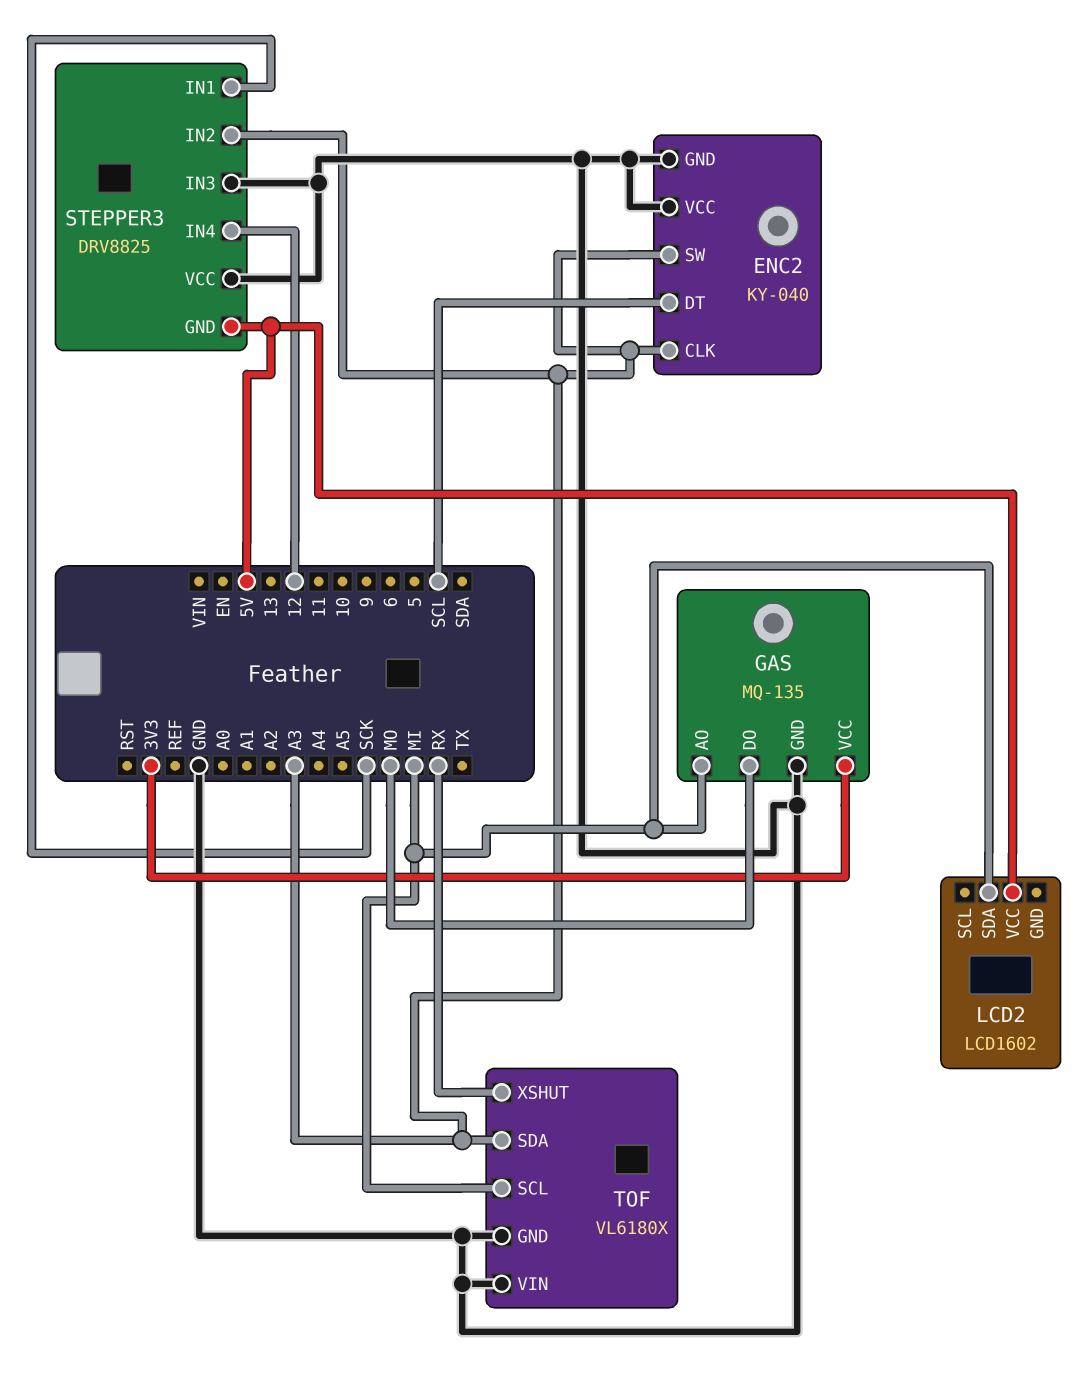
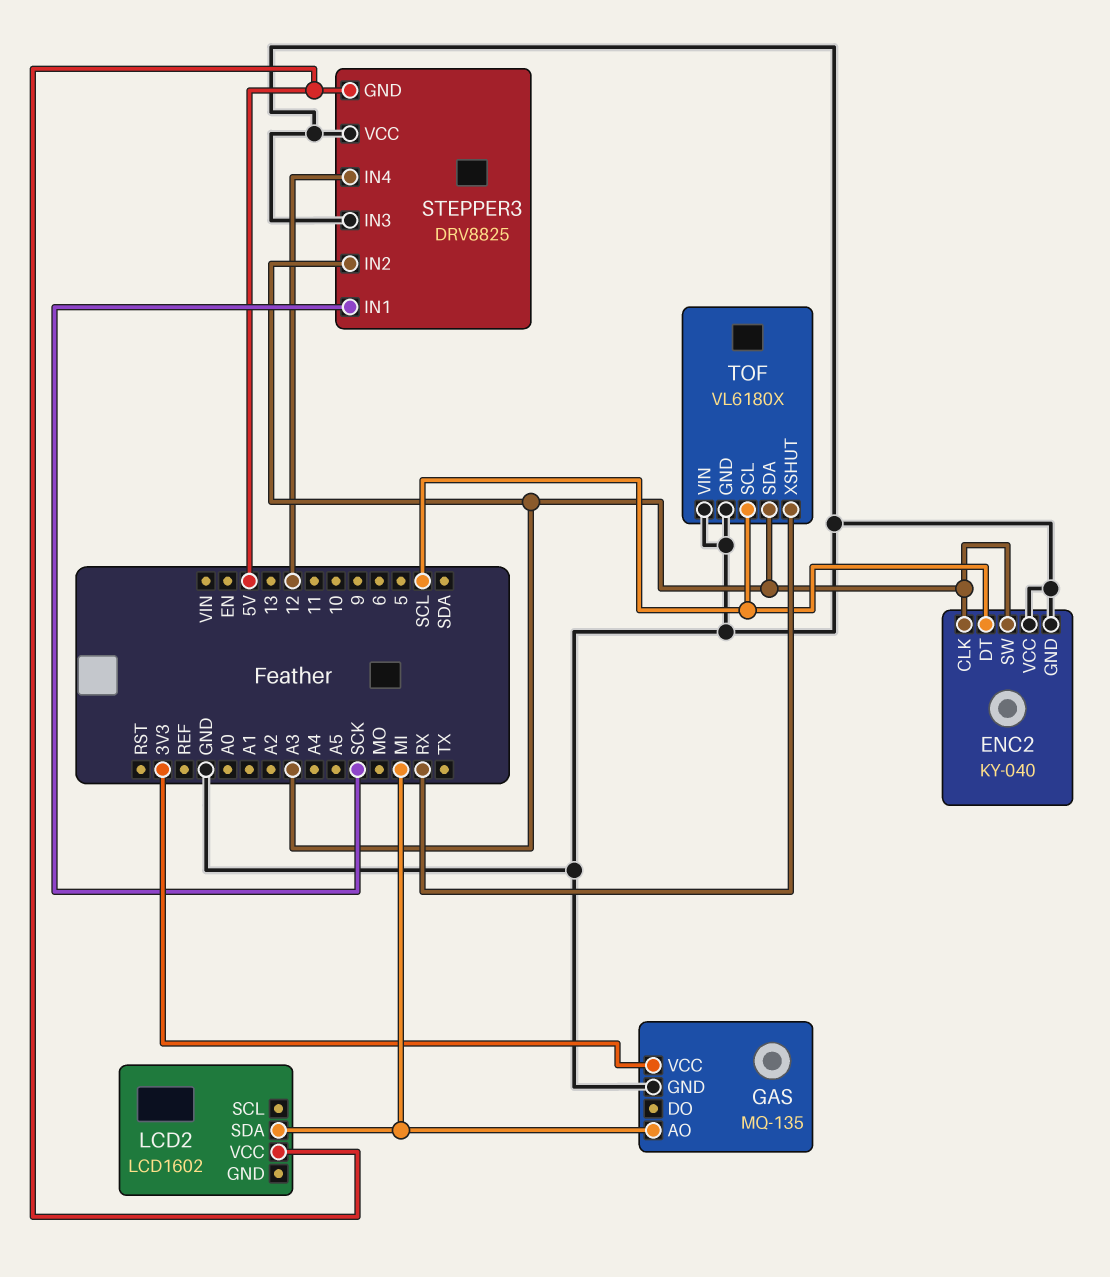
GAS pin DO: MO -> none
TOF pin SCL: MI -> SCL

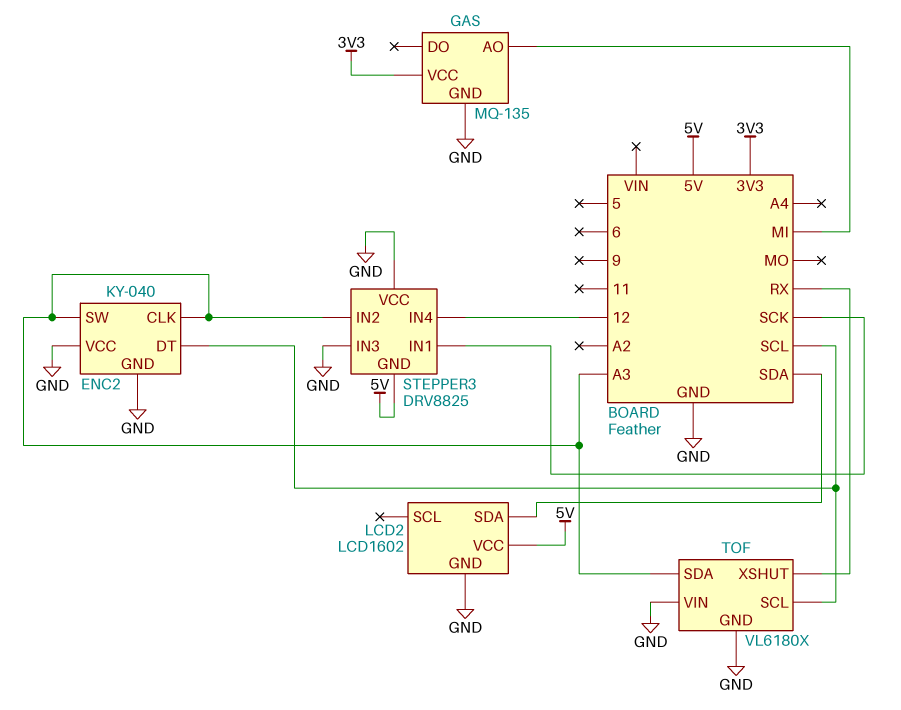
LCD2 pin GND: none -> GND
LCD2 pin SDA: MI -> SDA

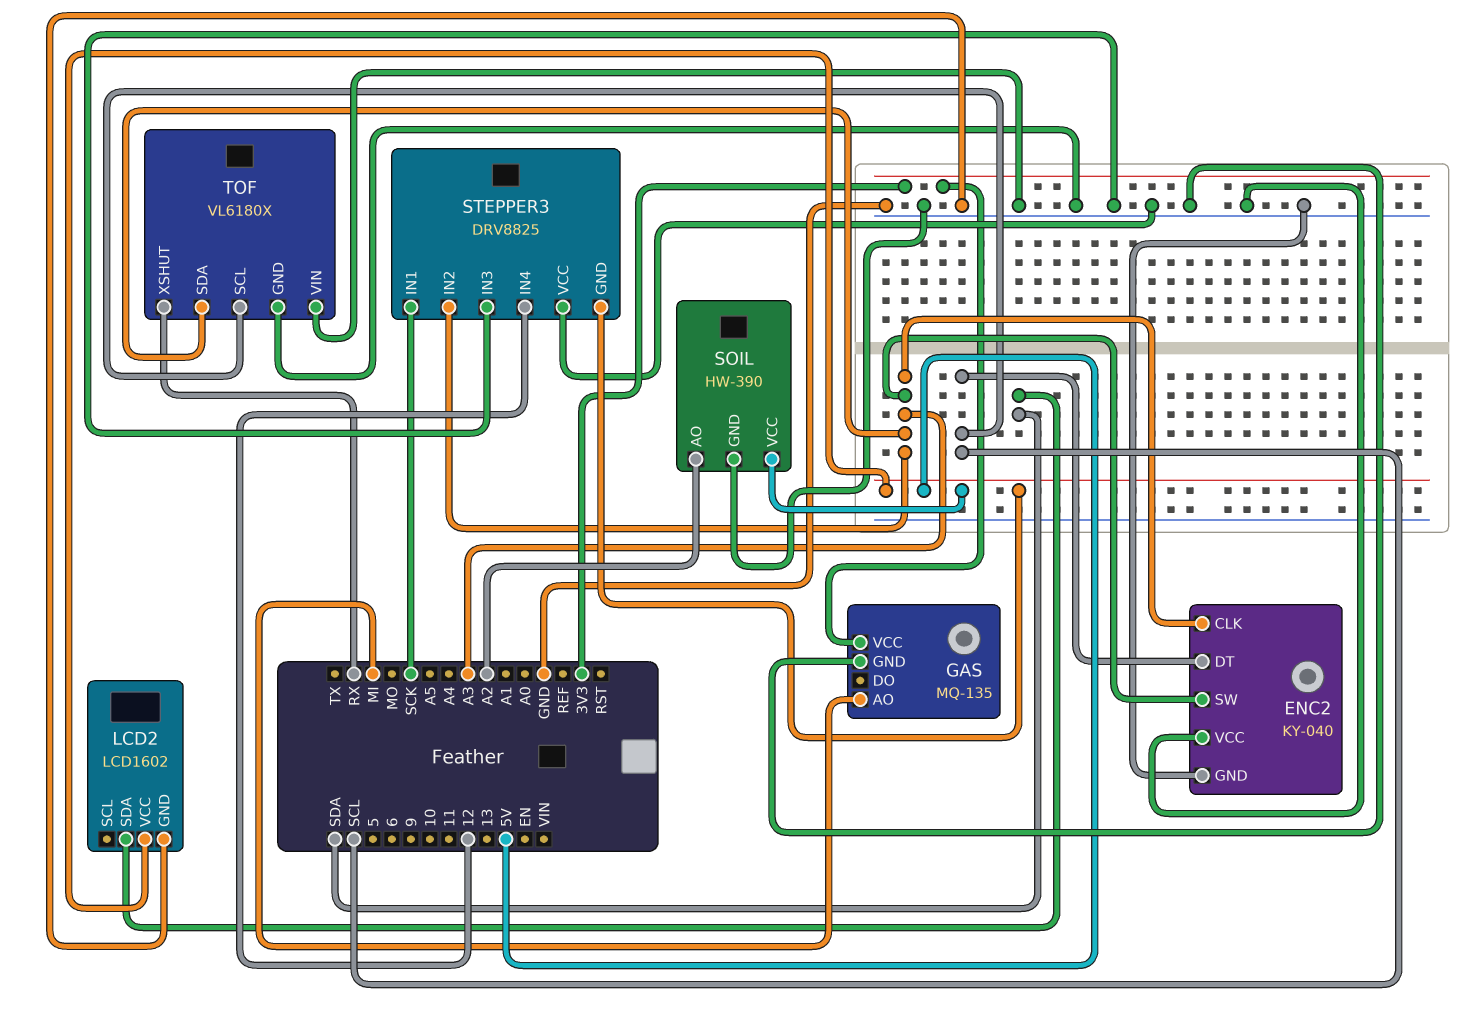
SOIL: none -> HW-390
SOIL pin AO: none -> A2
SOIL pin GND: none -> GND
SOIL pin VCC: none -> 5V

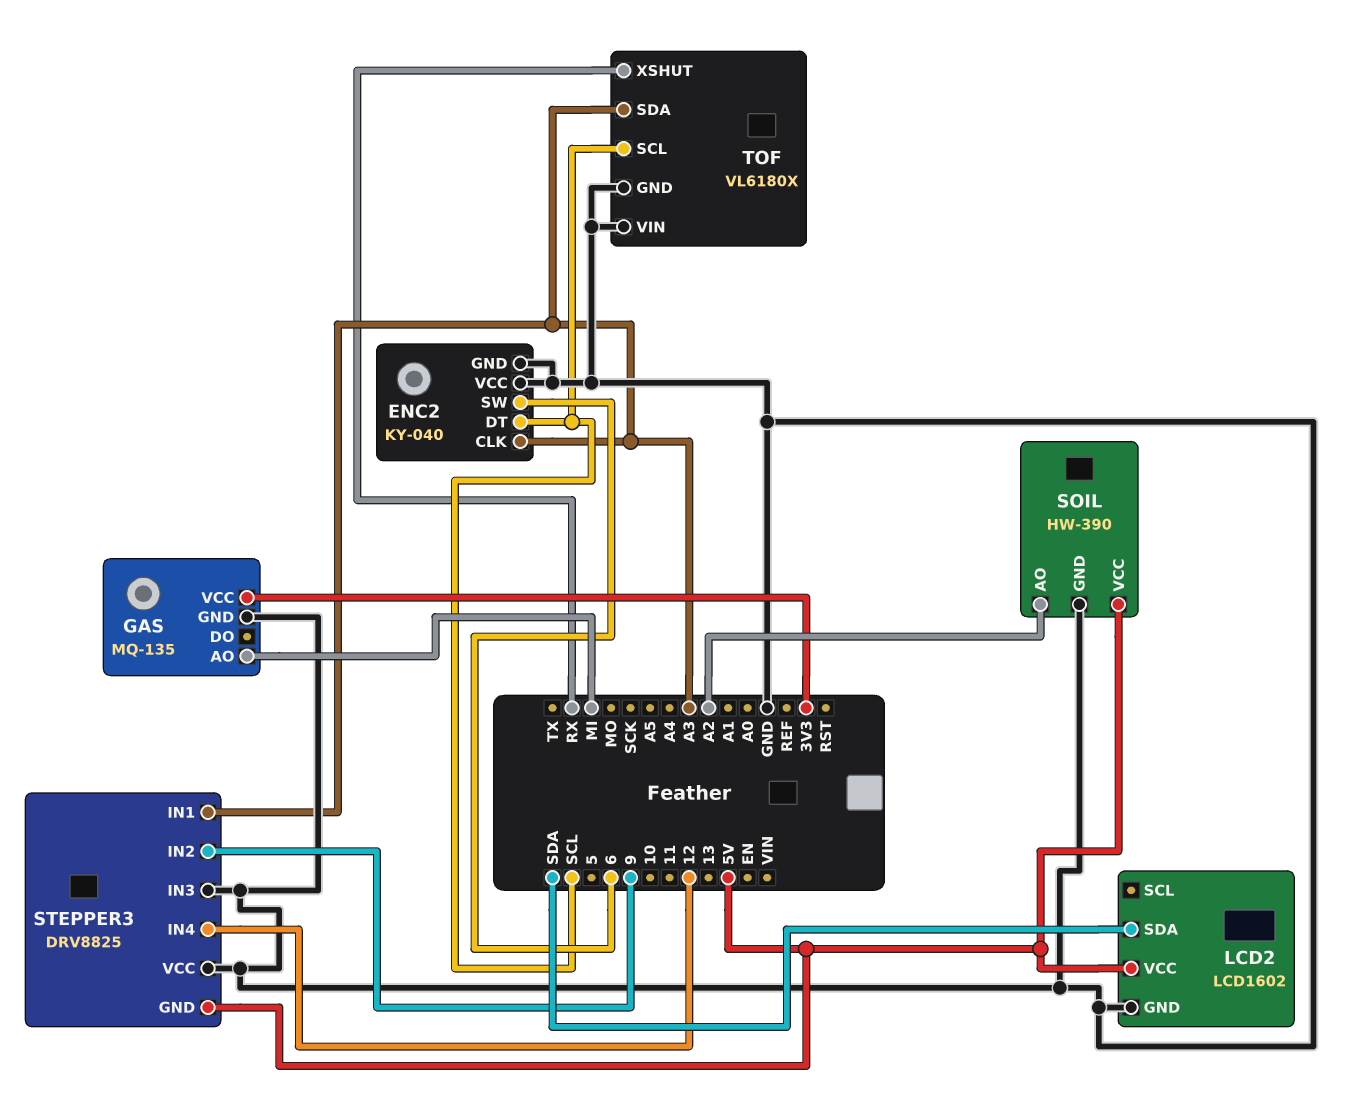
ENC2 pin SW: A3 -> 6
STEPPER3 pin IN1: SCK -> A3
STEPPER3 pin IN2: A3 -> 9

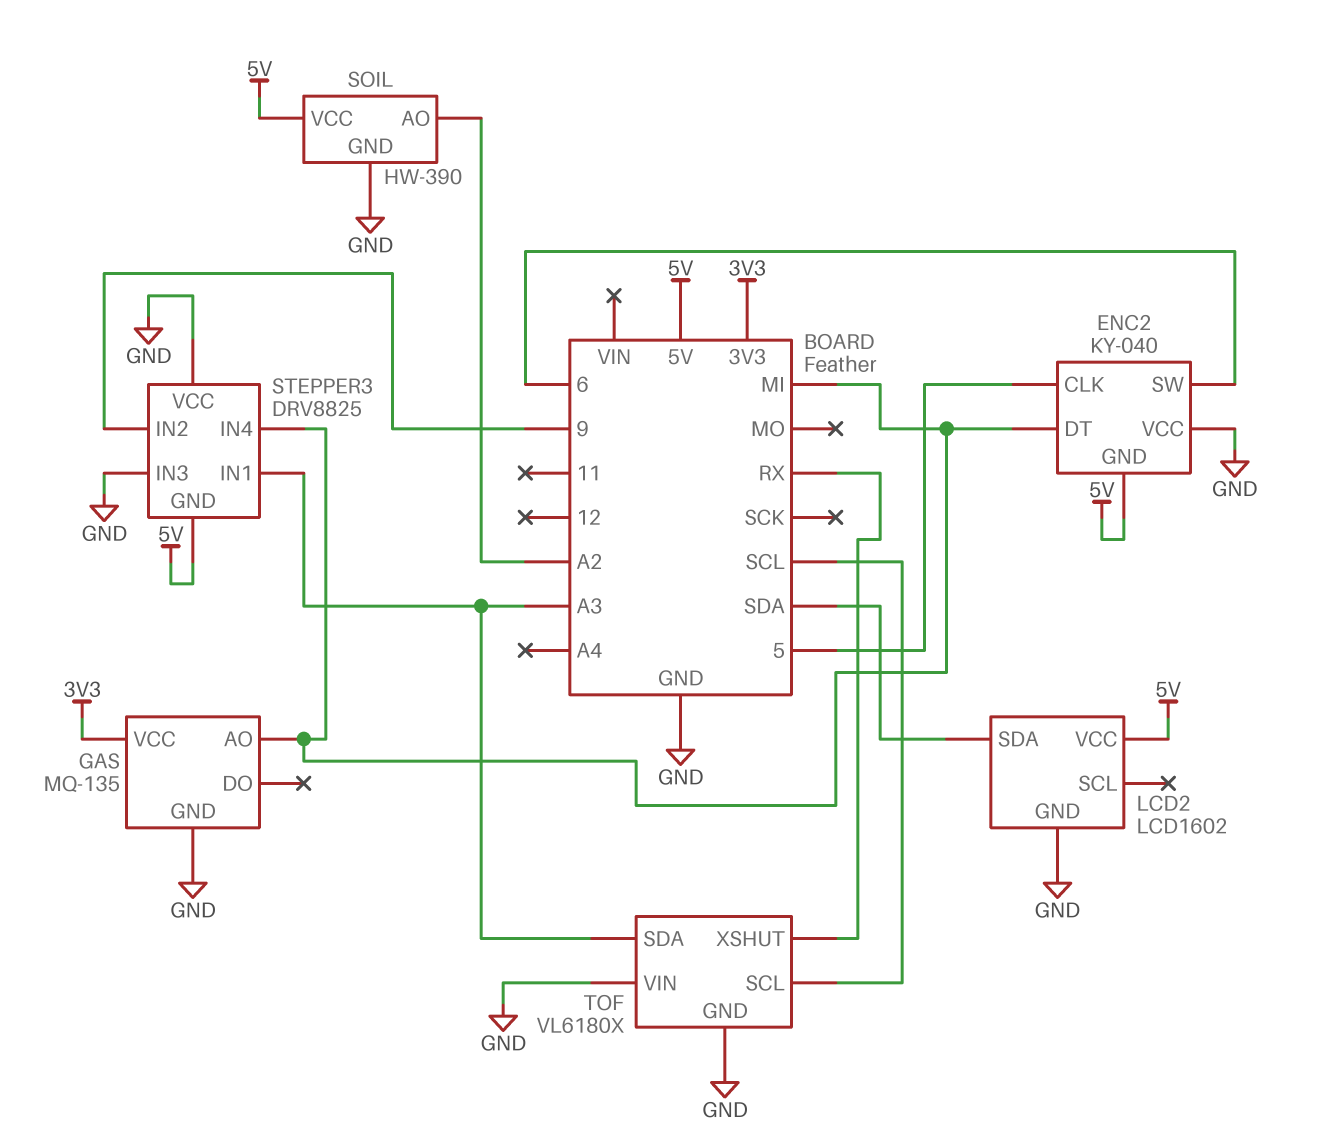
ENC2 pin CLK: A3 -> 5
ENC2 pin DT: SCL -> MI
ENC2 pin GND: GND -> 5V
STEPPER3 pin IN4: 12 -> MI

